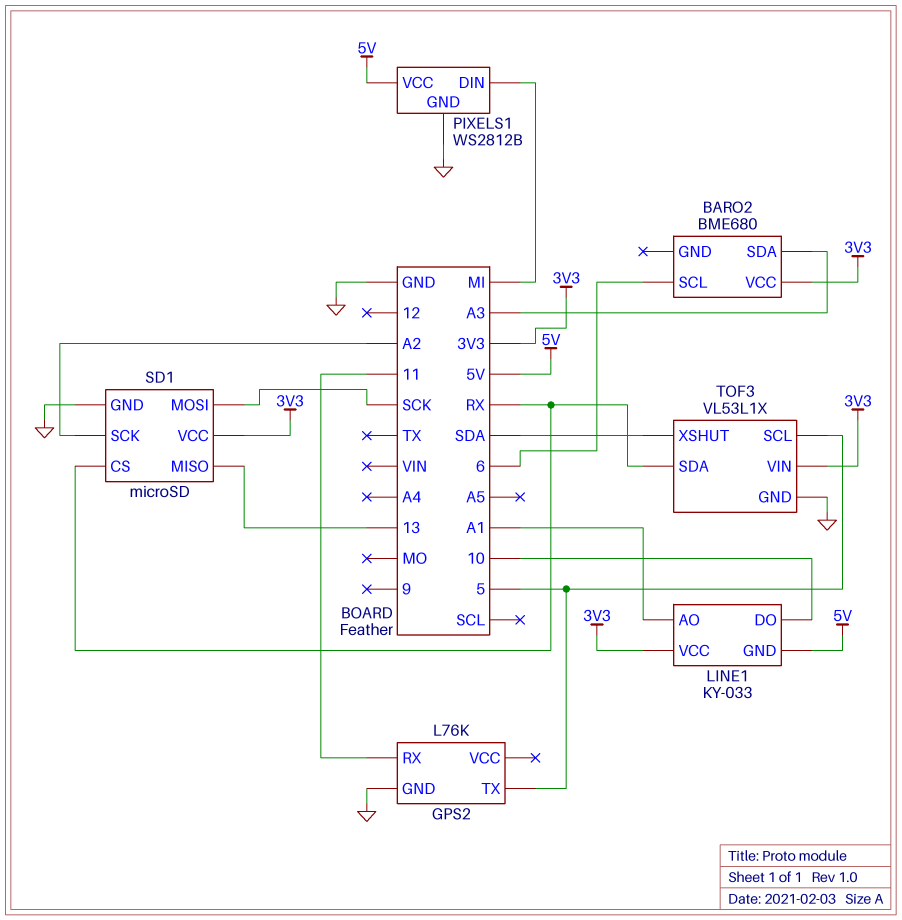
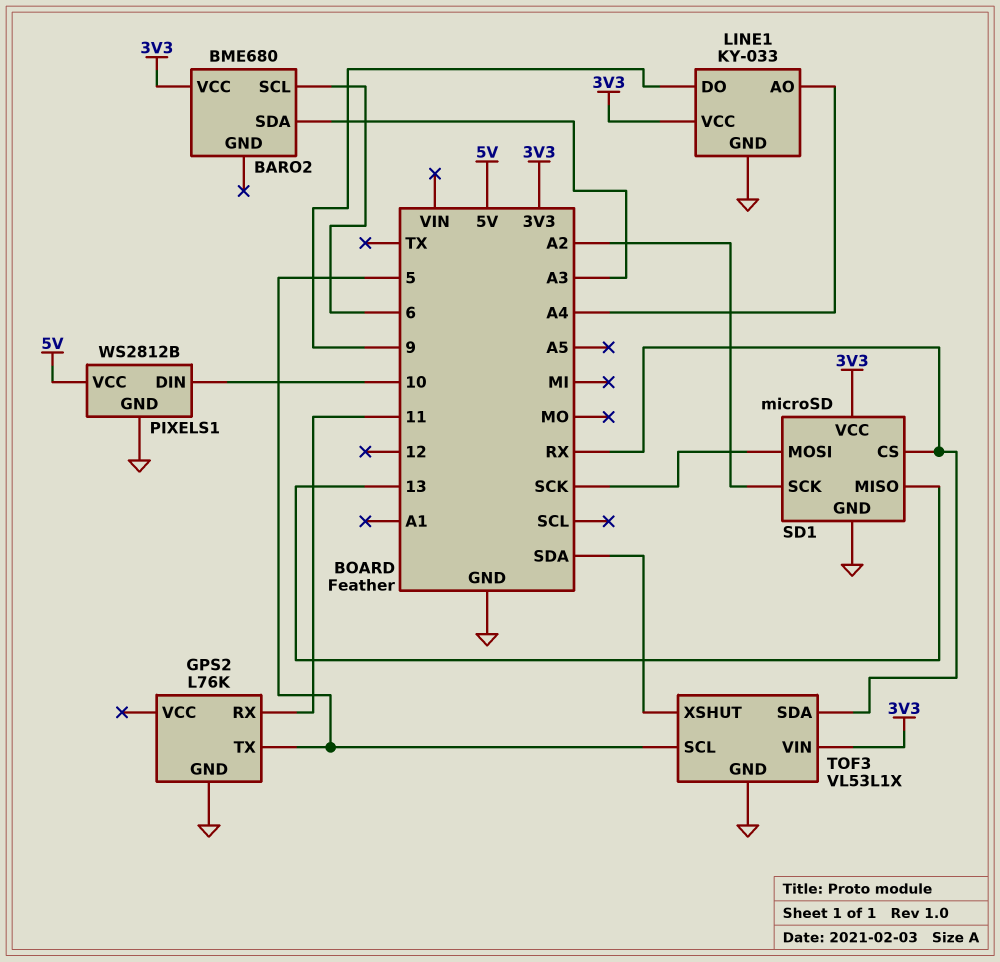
LINE1 pin AO: A1 -> A4
LINE1 pin DO: 10 -> 9
LINE1 pin GND: 5V -> GND
PIXELS1 pin DIN: MI -> 10

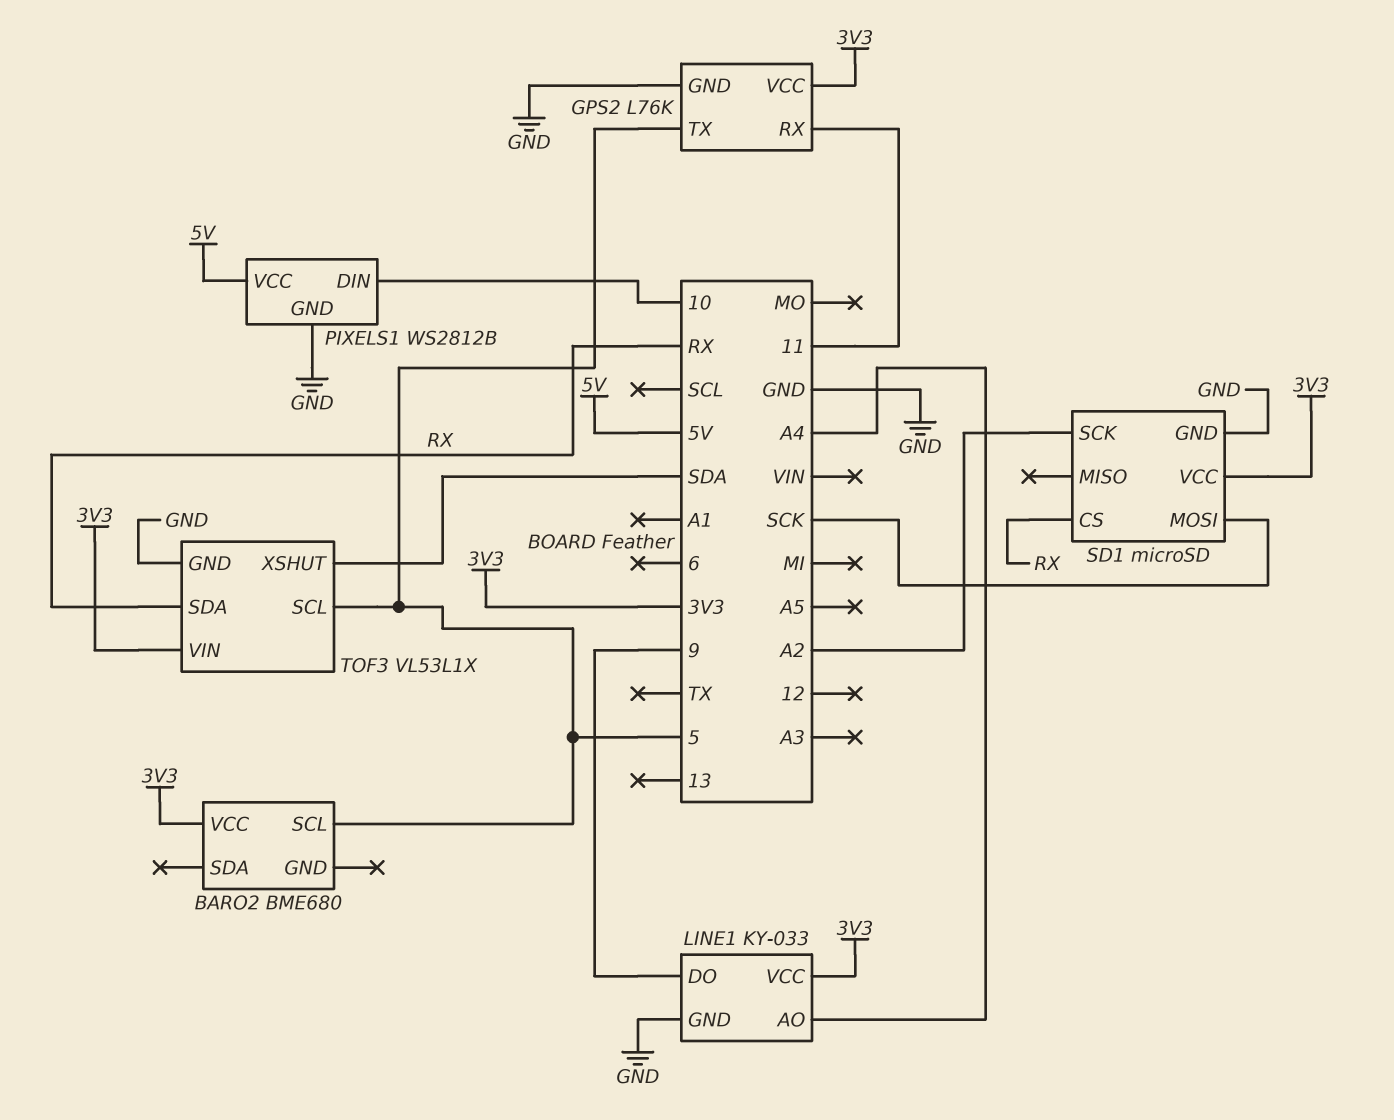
BARO2 pin SCL: 6 -> 5
BARO2 pin SDA: A3 -> none
GPS2 pin VCC: none -> 3V3
SD1 pin MISO: 13 -> none

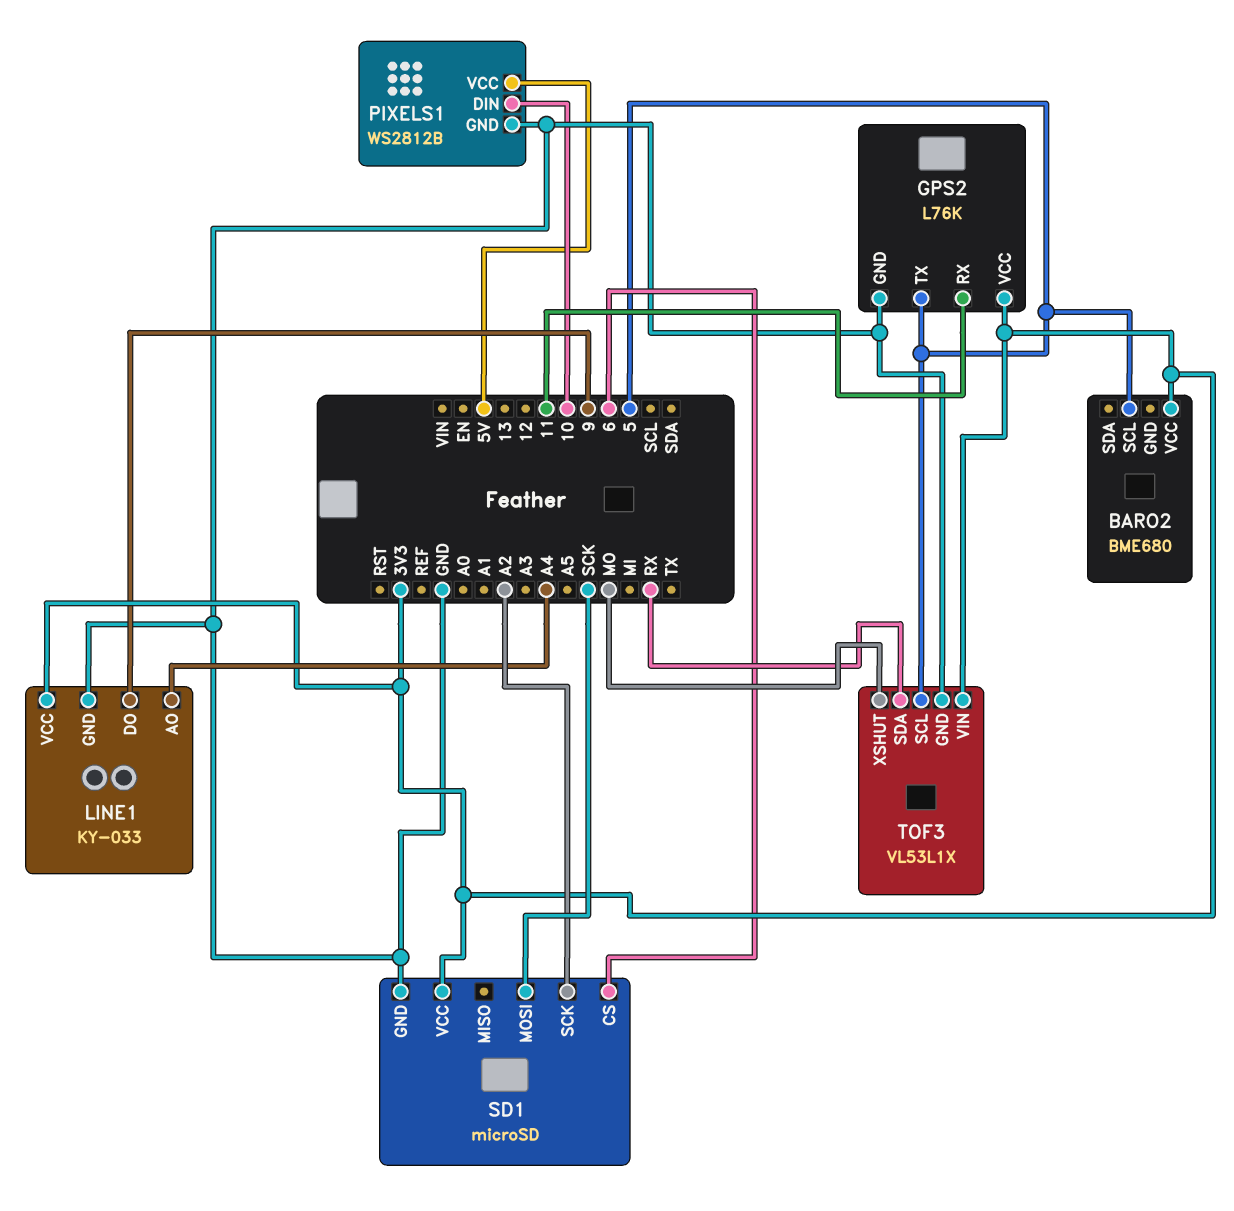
SD1 pin CS: RX -> 6
TOF3 pin XSHUT: SDA -> MO

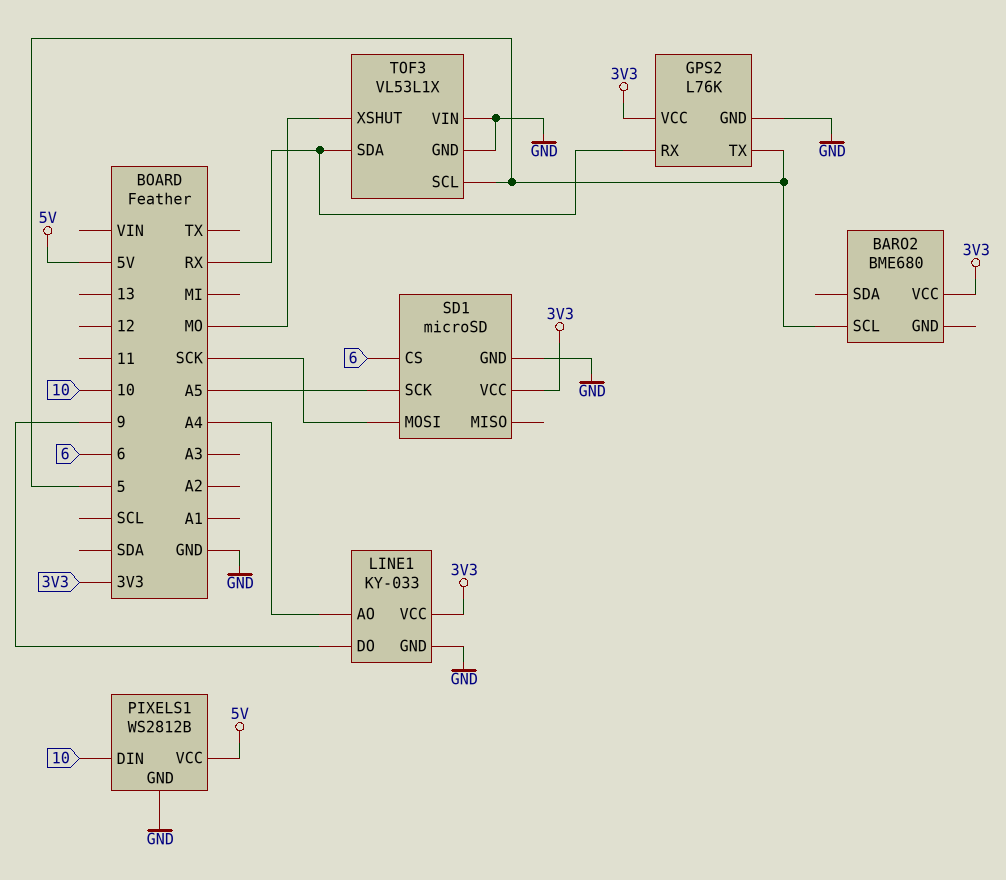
GPS2 pin RX: 11 -> RX
SD1 pin SCK: A2 -> A5
TOF3 pin VIN: 3V3 -> GND

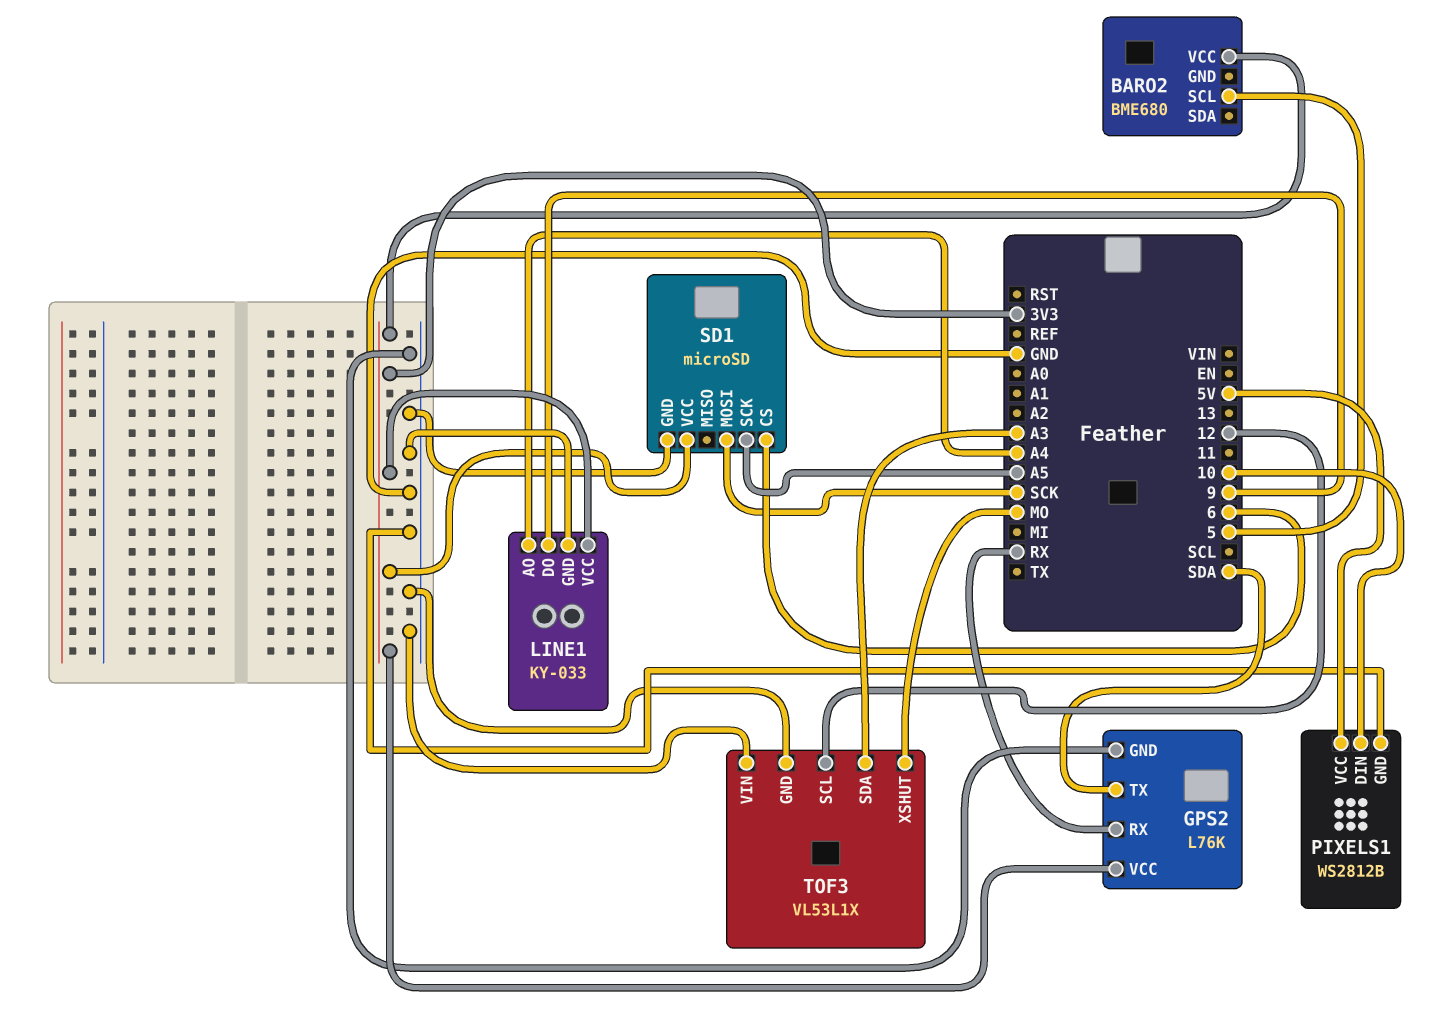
GPS2 pin TX: 5 -> SDA
TOF3 pin SCL: 5 -> 12
TOF3 pin SDA: RX -> A3

